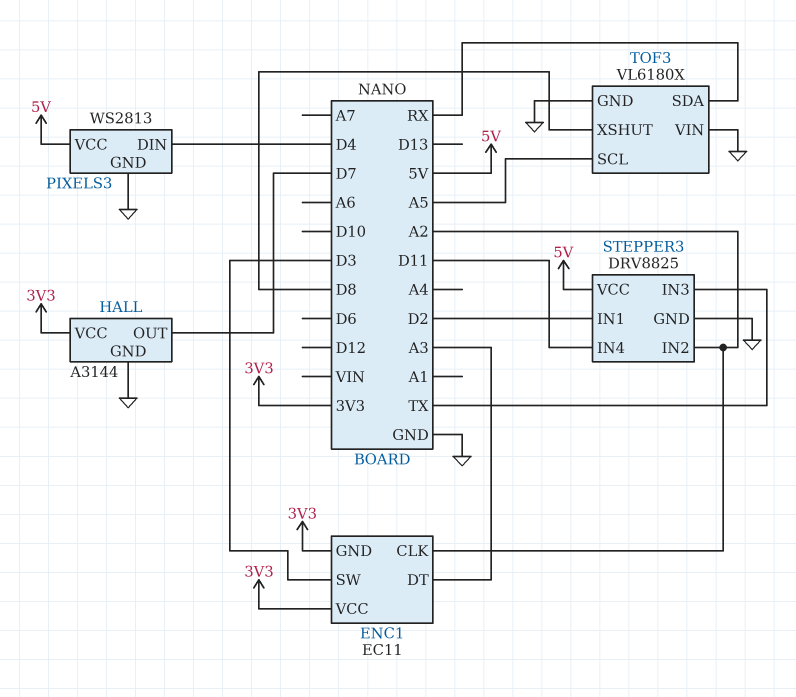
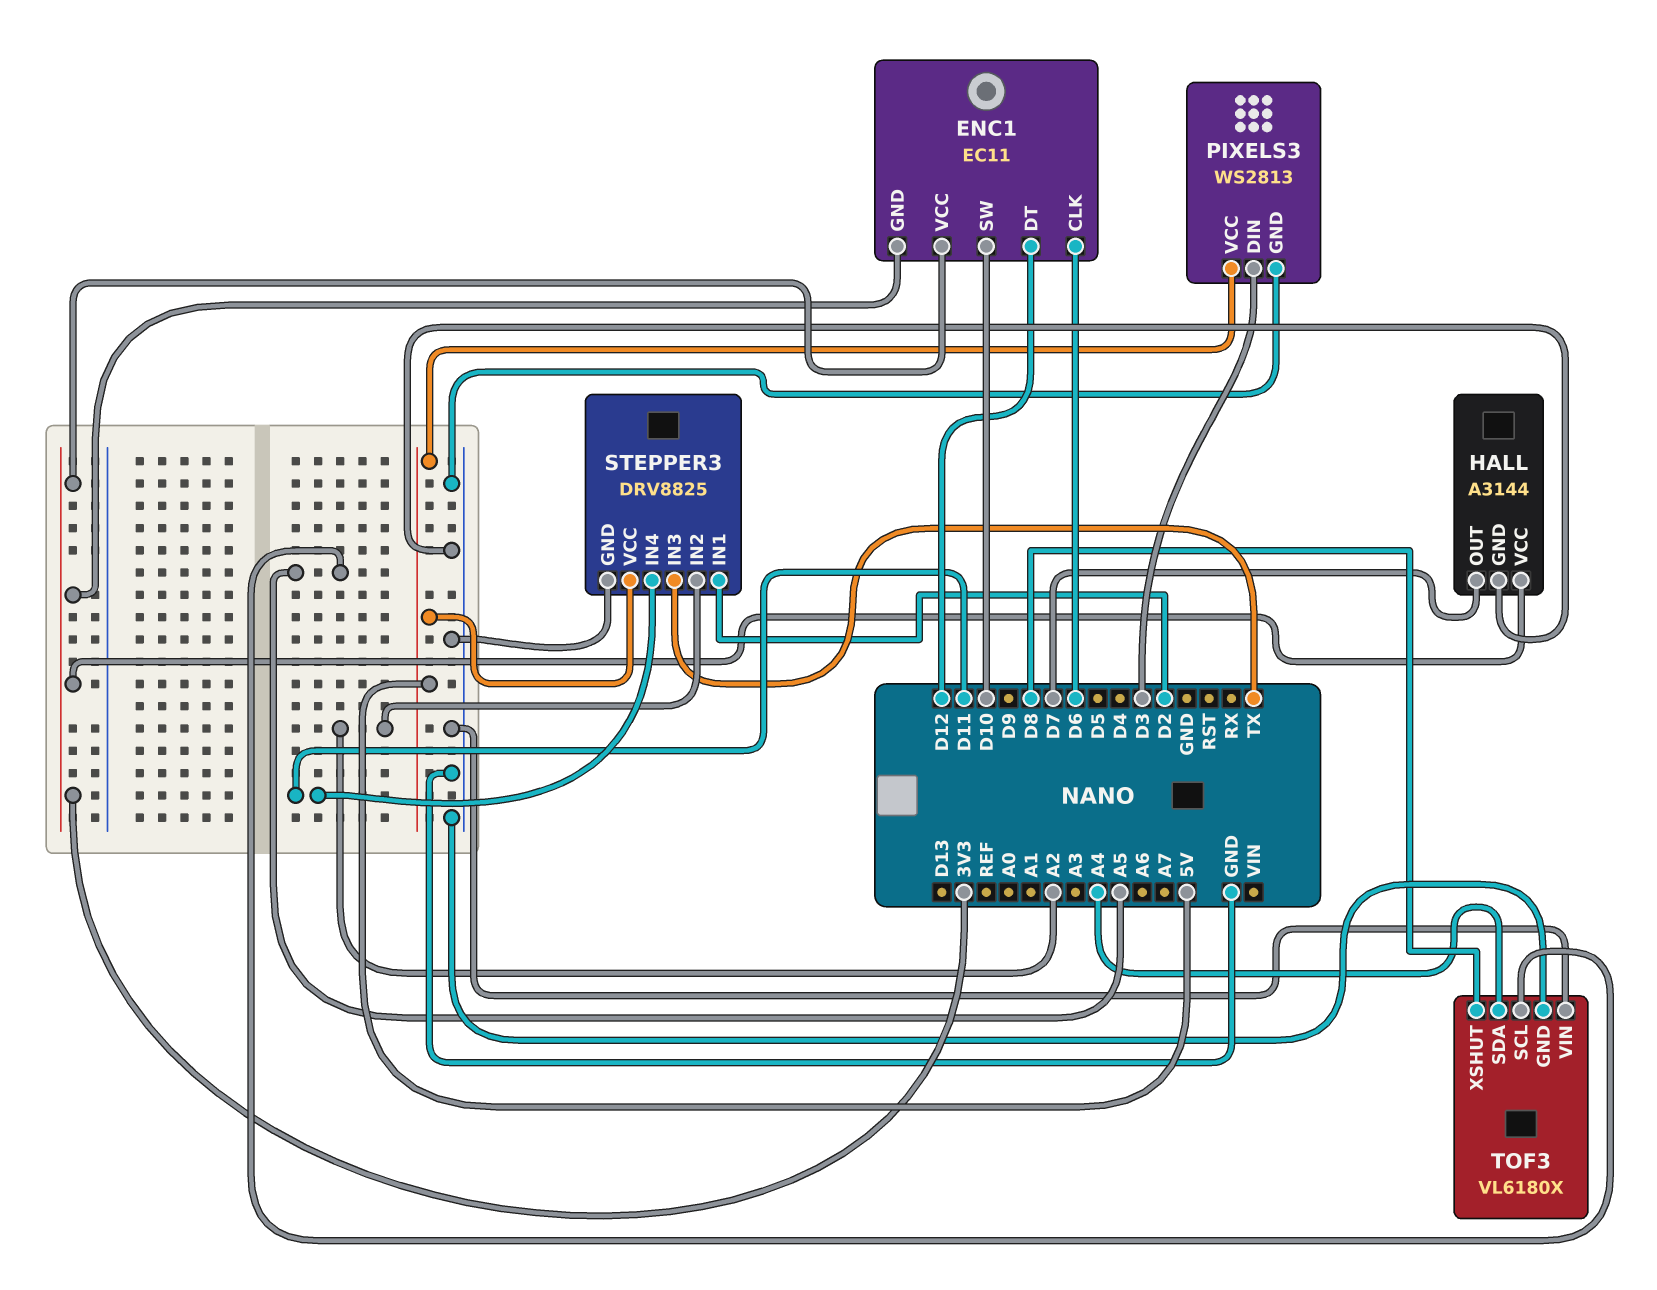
ENC1 pin CLK: A2 -> D6
ENC1 pin DT: A3 -> D12
ENC1 pin SW: D3 -> D10
PIXELS3 pin DIN: D4 -> D3
TOF3 pin SDA: RX -> A4

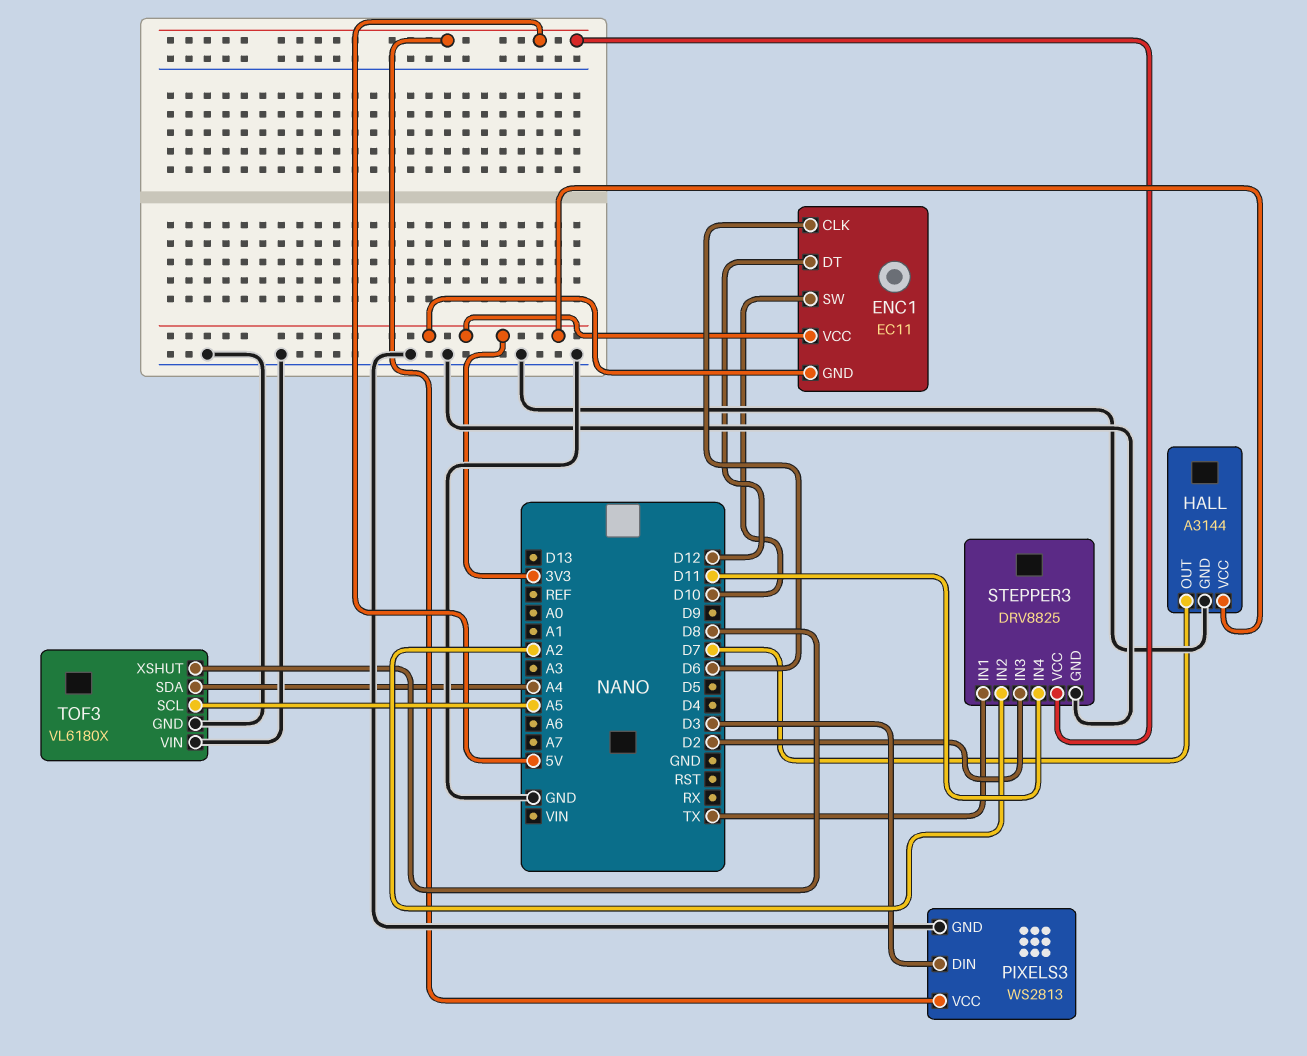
STEPPER3 pin IN1: D2 -> TX
STEPPER3 pin IN3: TX -> D2

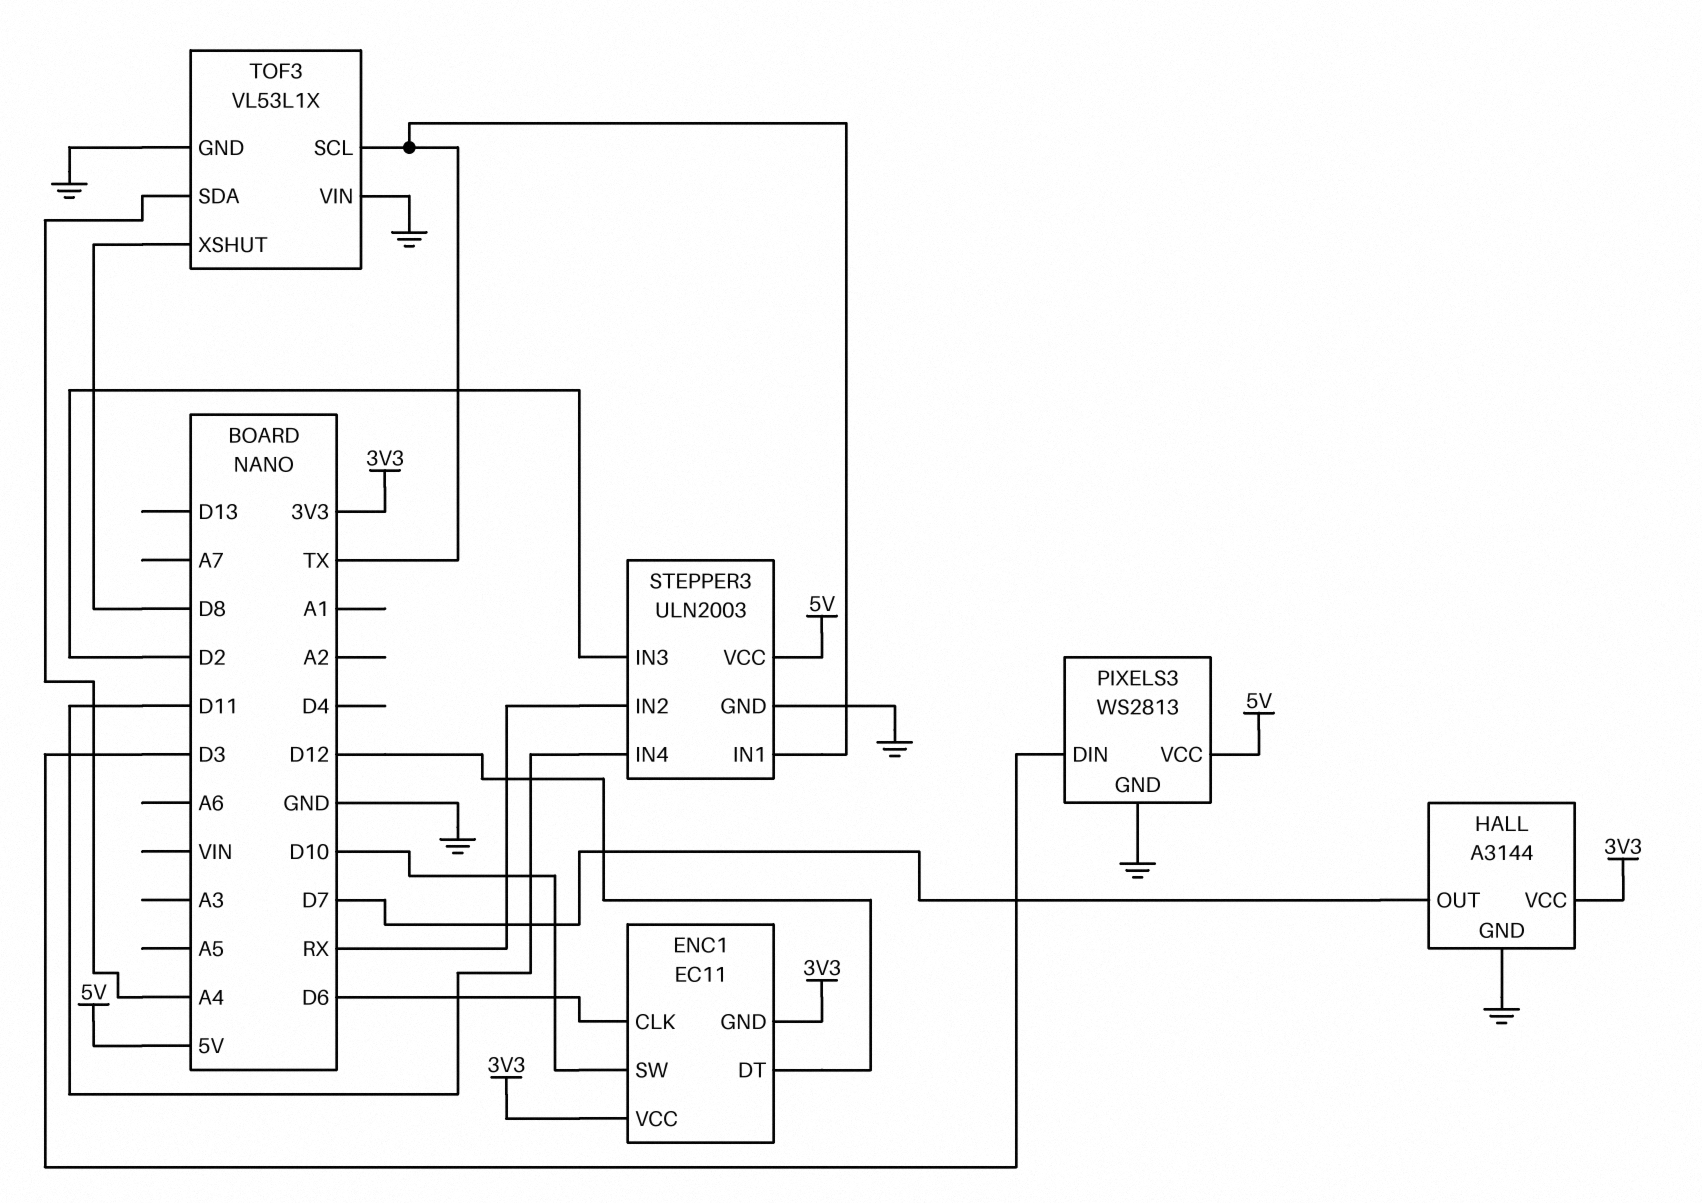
STEPPER3: DRV8825 -> ULN2003
STEPPER3 pin IN2: A2 -> RX
TOF3: VL6180X -> VL53L1X
TOF3 pin SCL: A5 -> TX

